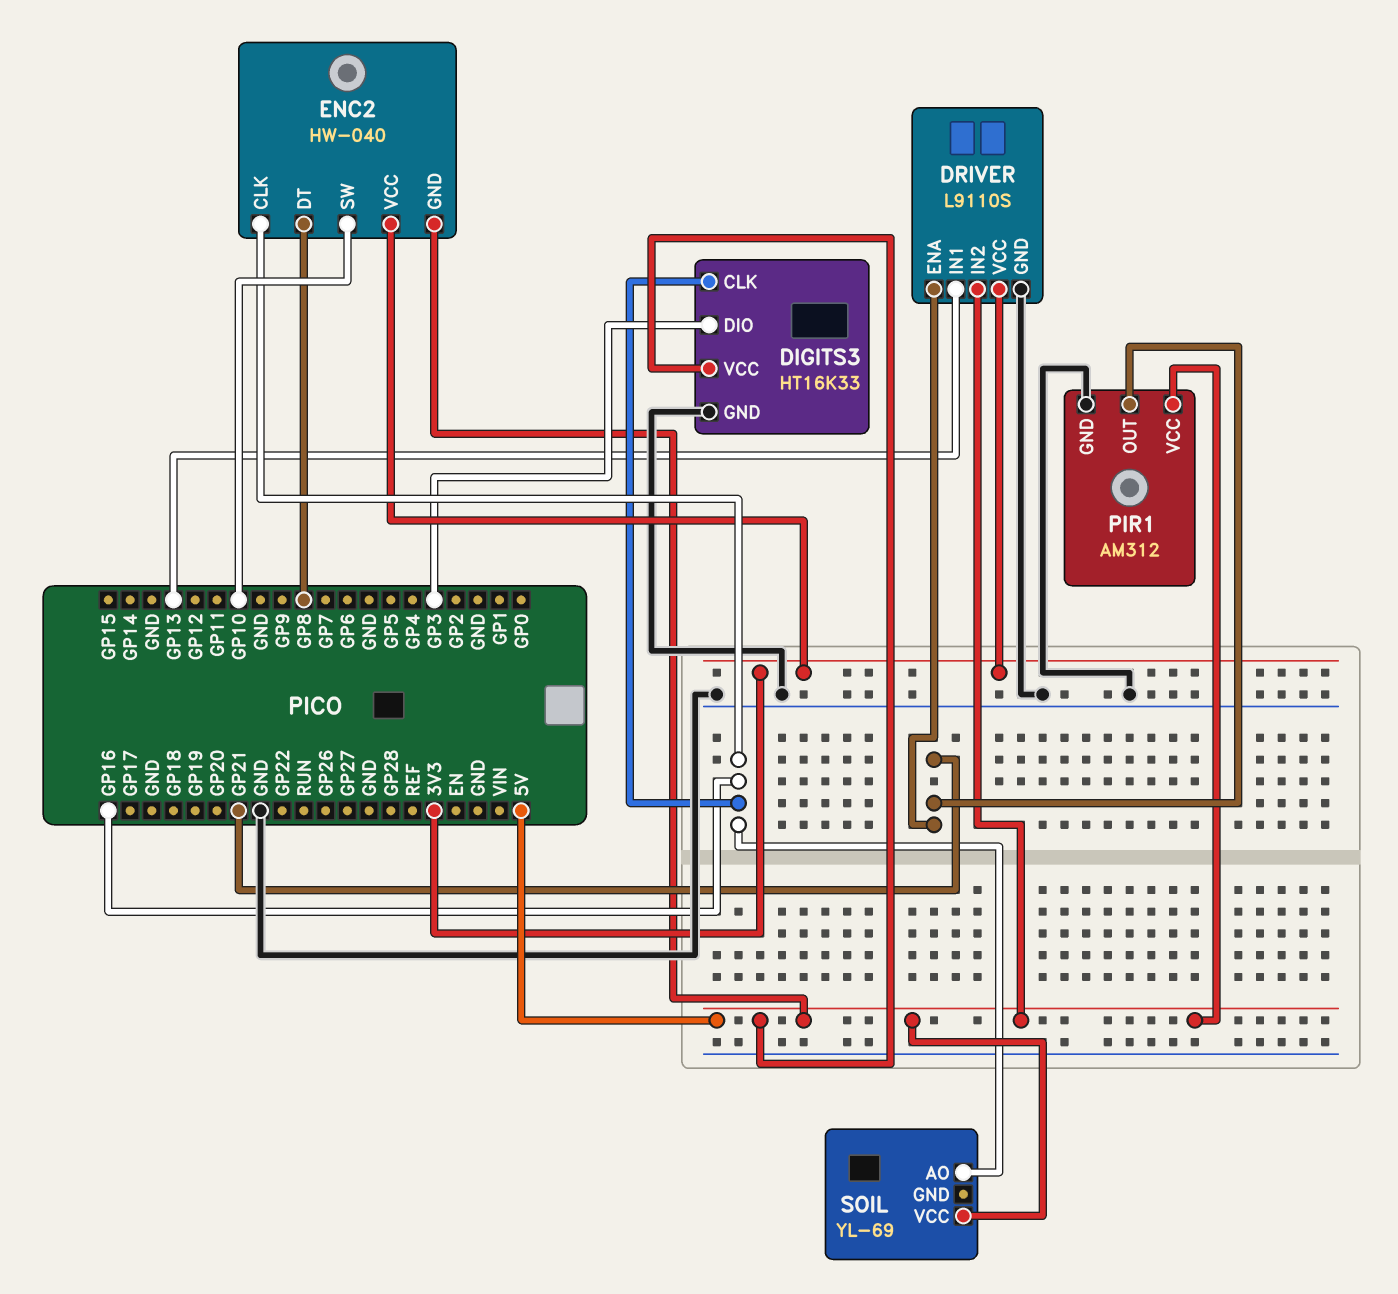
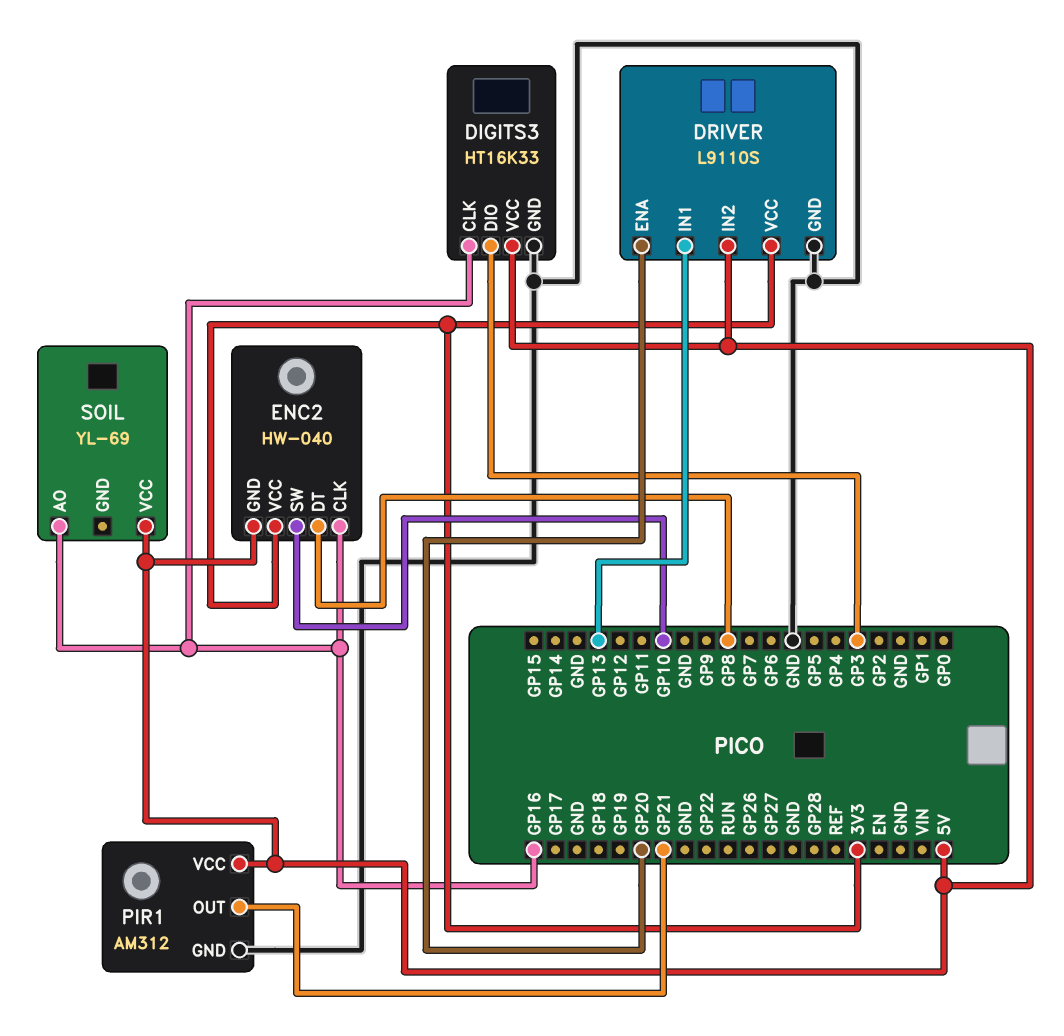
DRIVER pin ENA: GP21 -> GP20

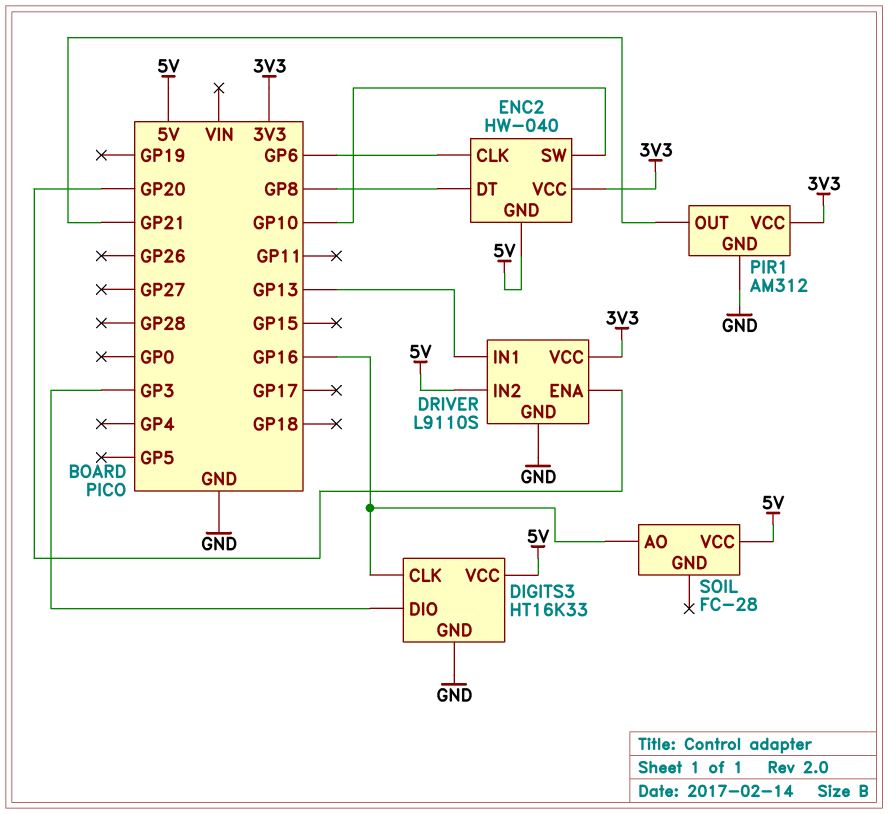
ENC2 pin CLK: GP16 -> GP6
PIR1 pin VCC: 5V -> 3V3
SOIL: YL-69 -> FC-28

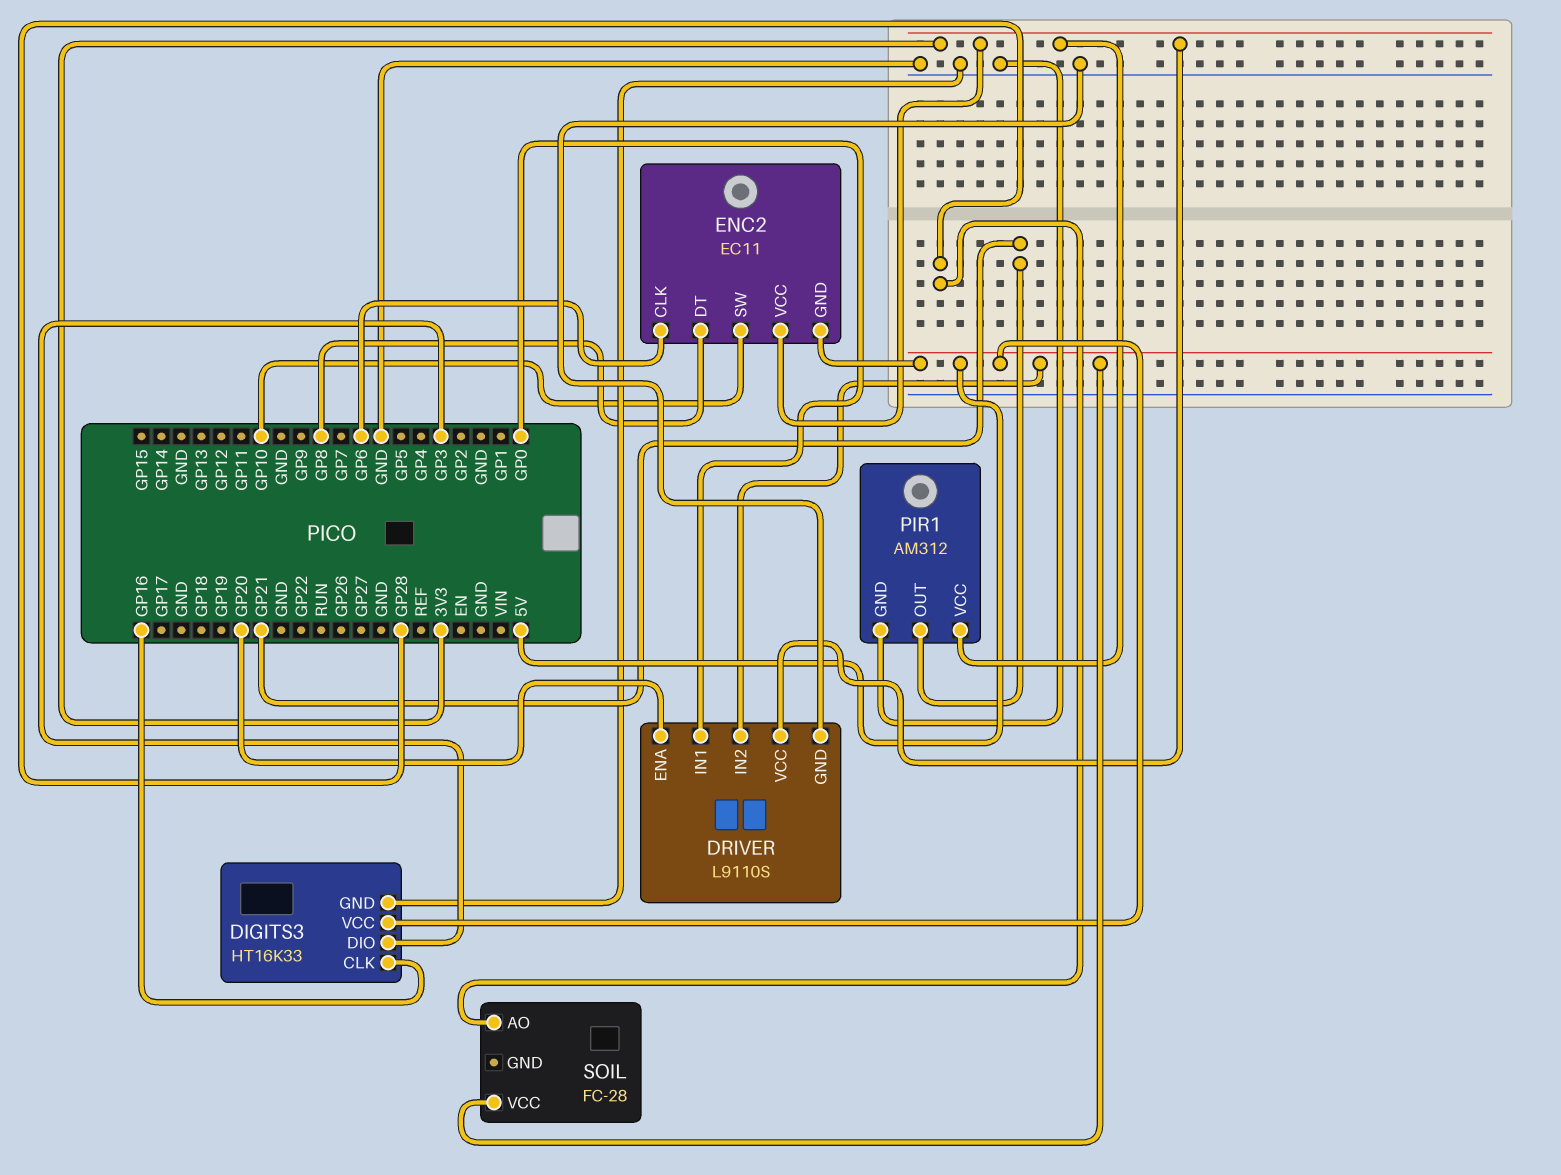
DRIVER pin IN1: GP13 -> GP0
ENC2: HW-040 -> EC11
SOIL pin AO: GP16 -> GP28

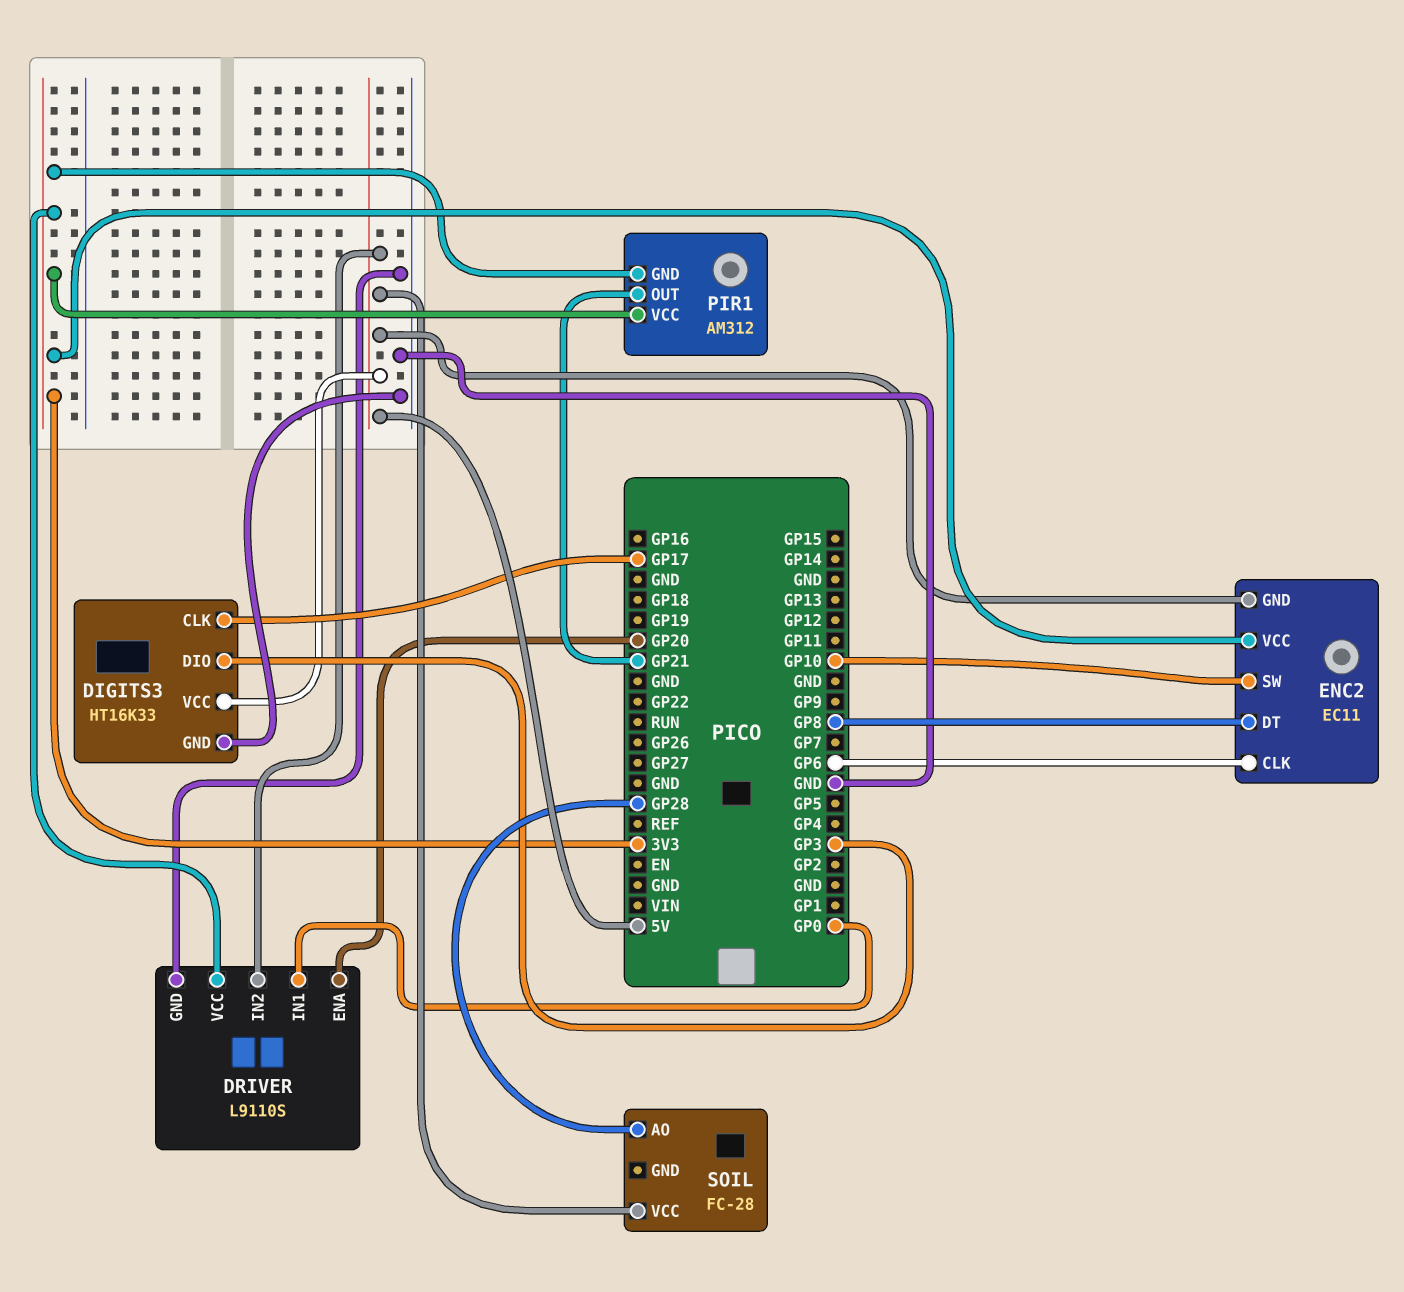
DIGITS3 pin CLK: GP16 -> GP17
PIR1 pin GND: GND -> 3V3

